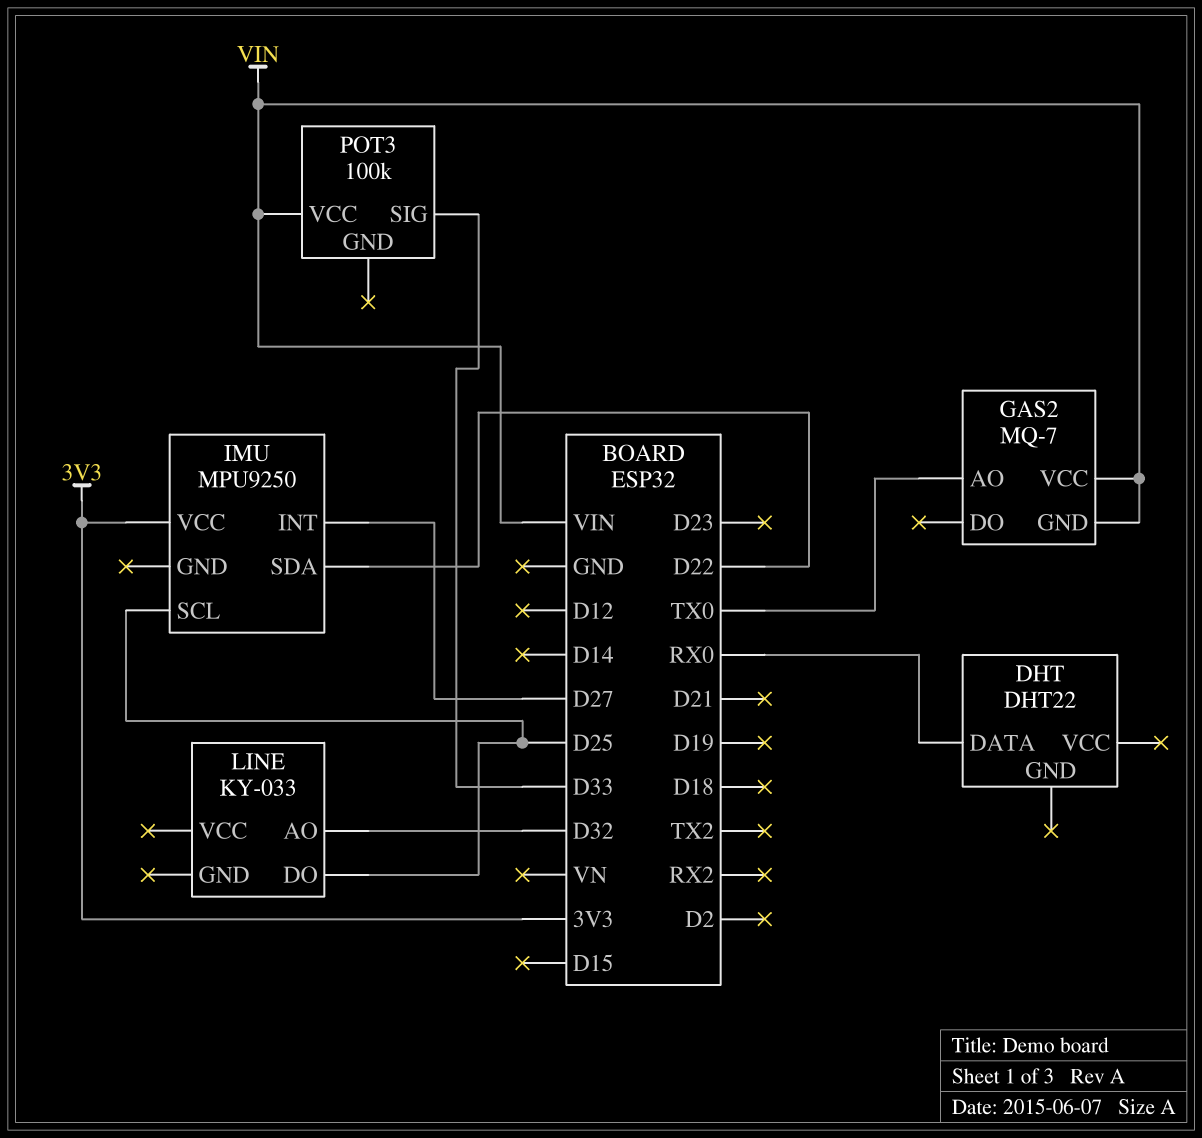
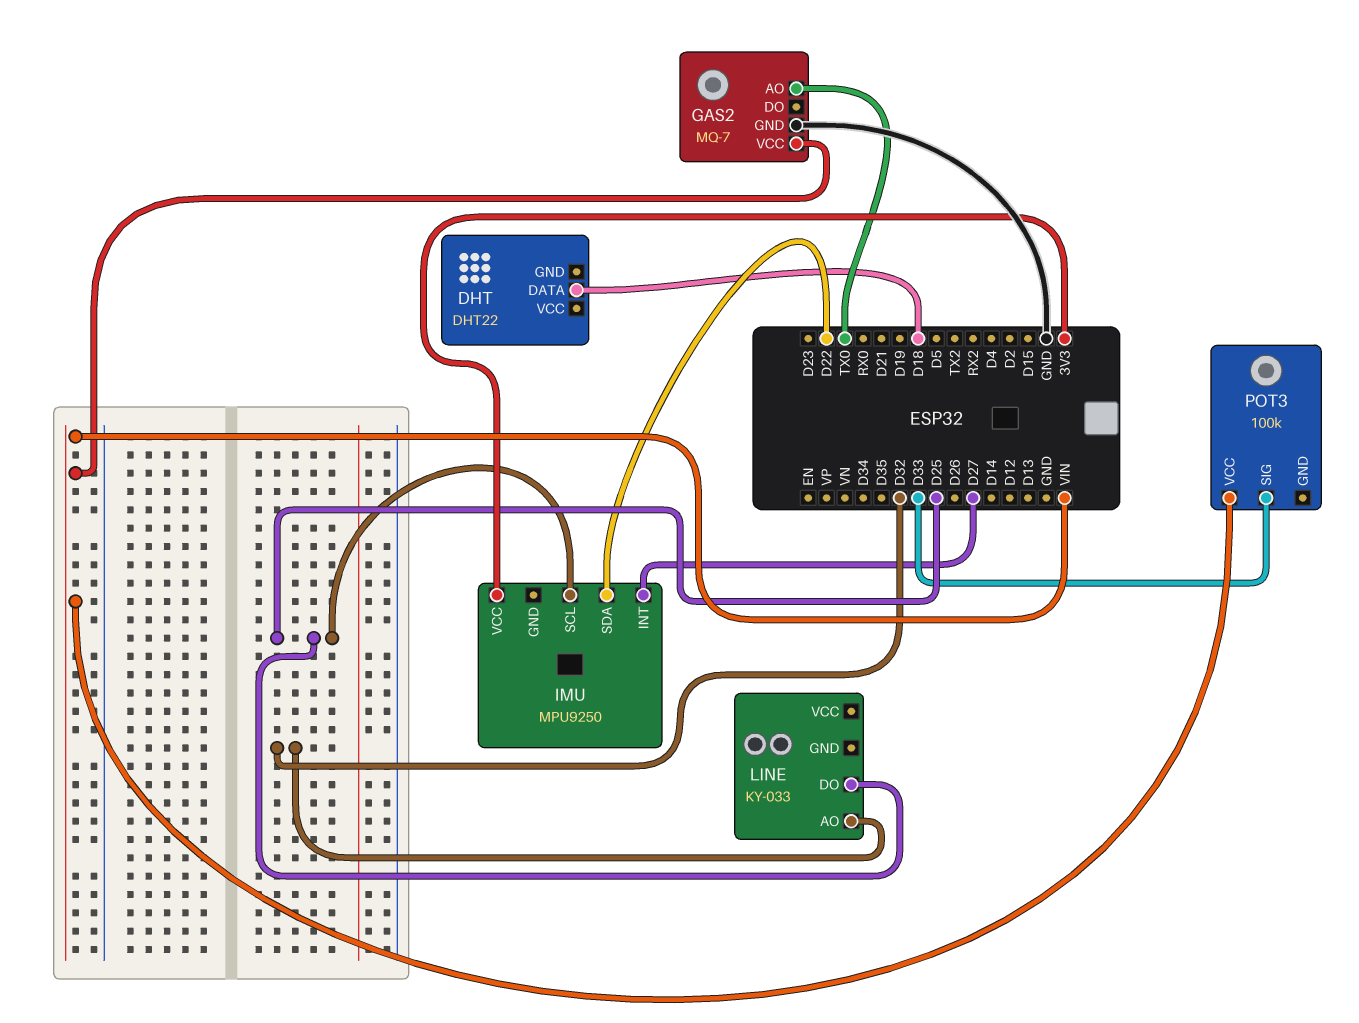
DHT pin DATA: RX0 -> D18
GAS2 pin GND: VIN -> GND

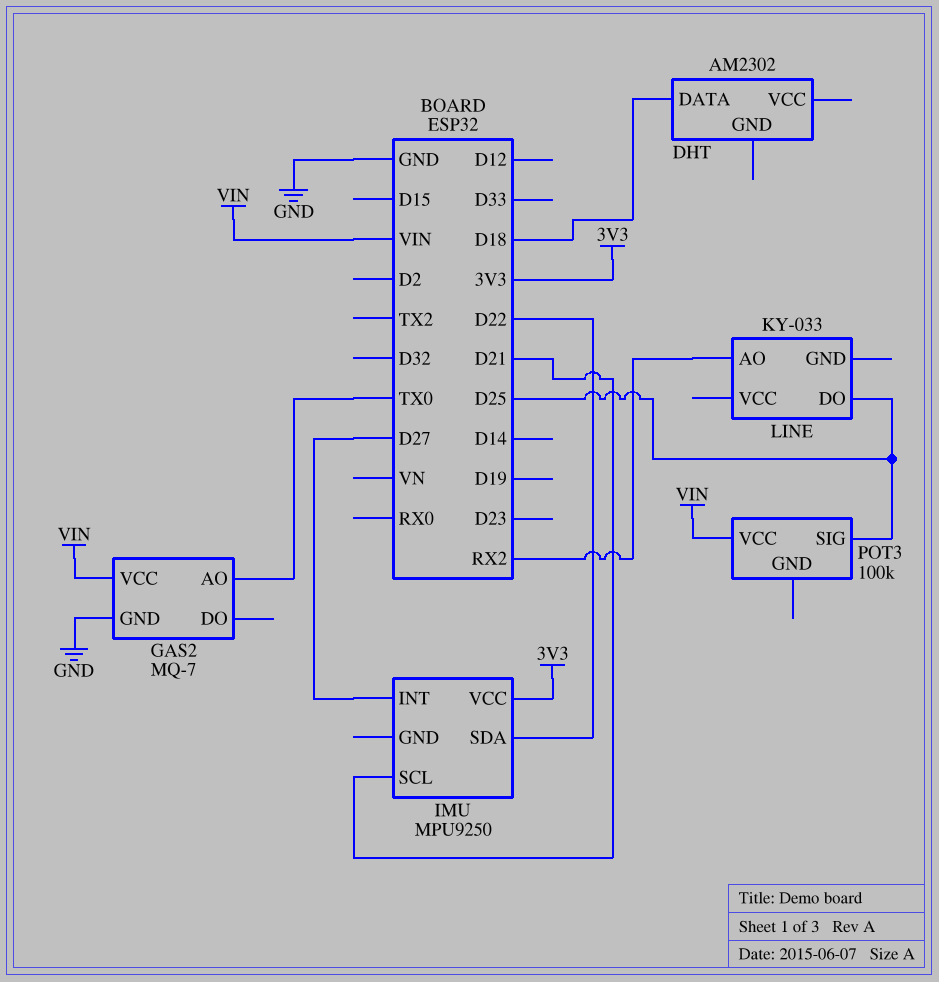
DHT: DHT22 -> AM2302
IMU pin SCL: D25 -> D21
LINE pin AO: D32 -> RX2
POT3 pin SIG: D33 -> D25

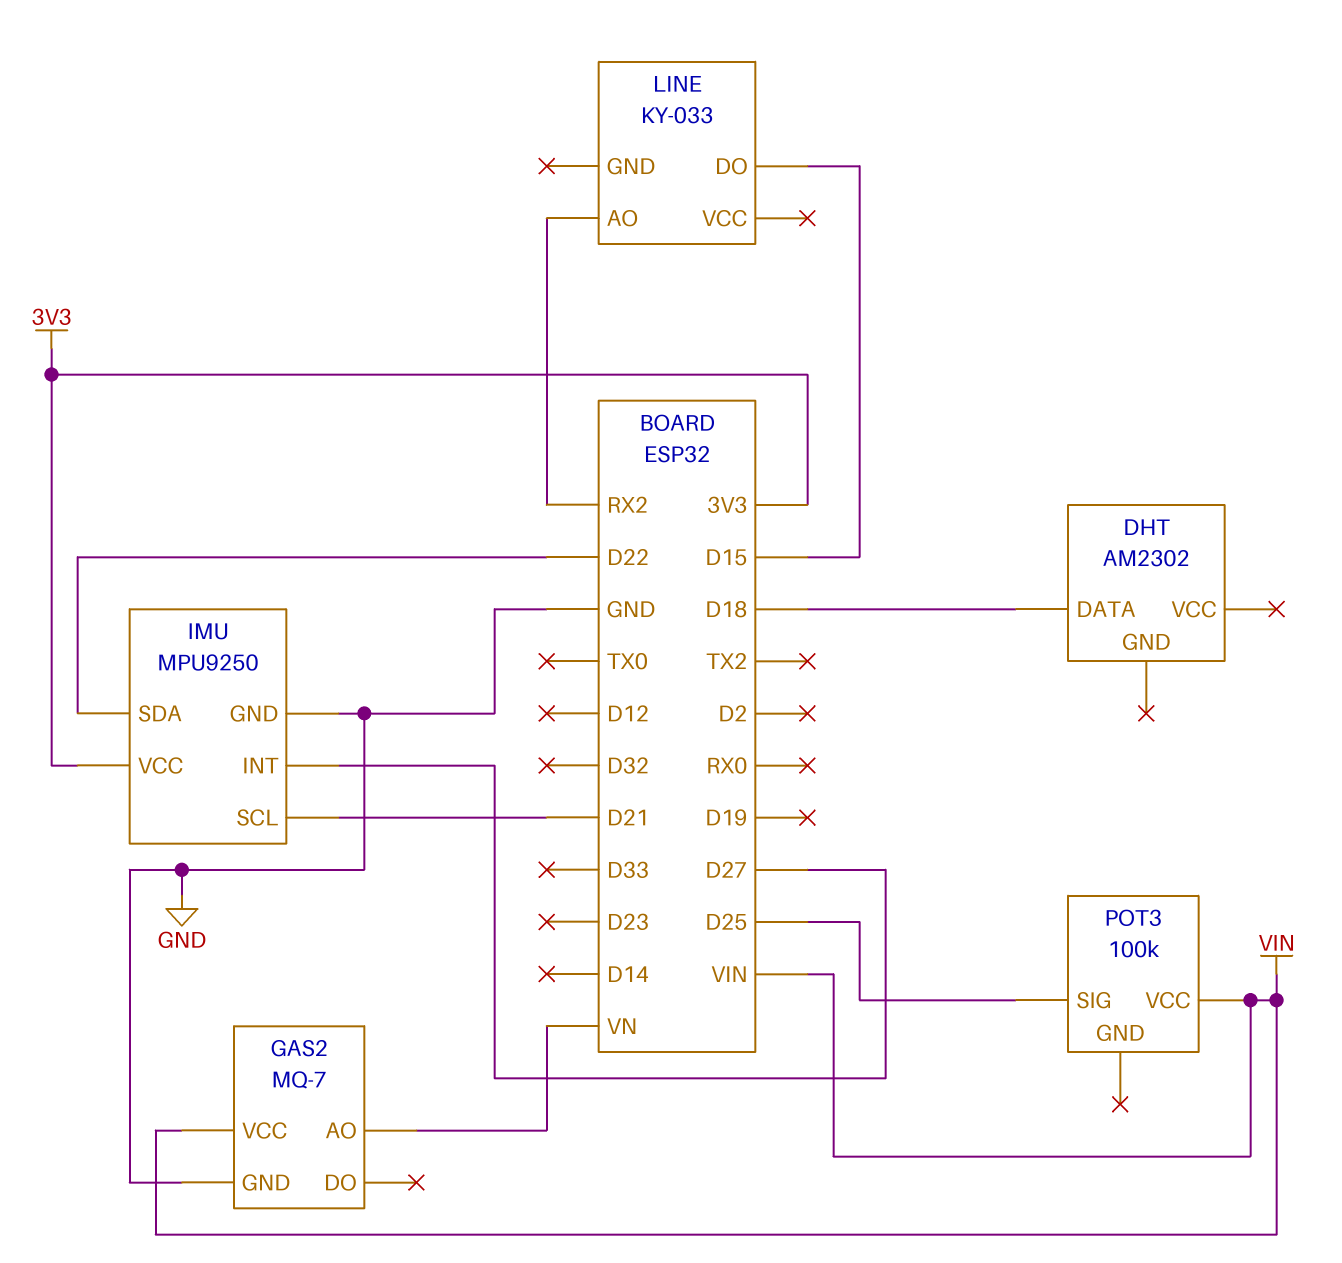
GAS2 pin AO: TX0 -> VN
IMU pin GND: none -> GND
LINE pin DO: D25 -> D15

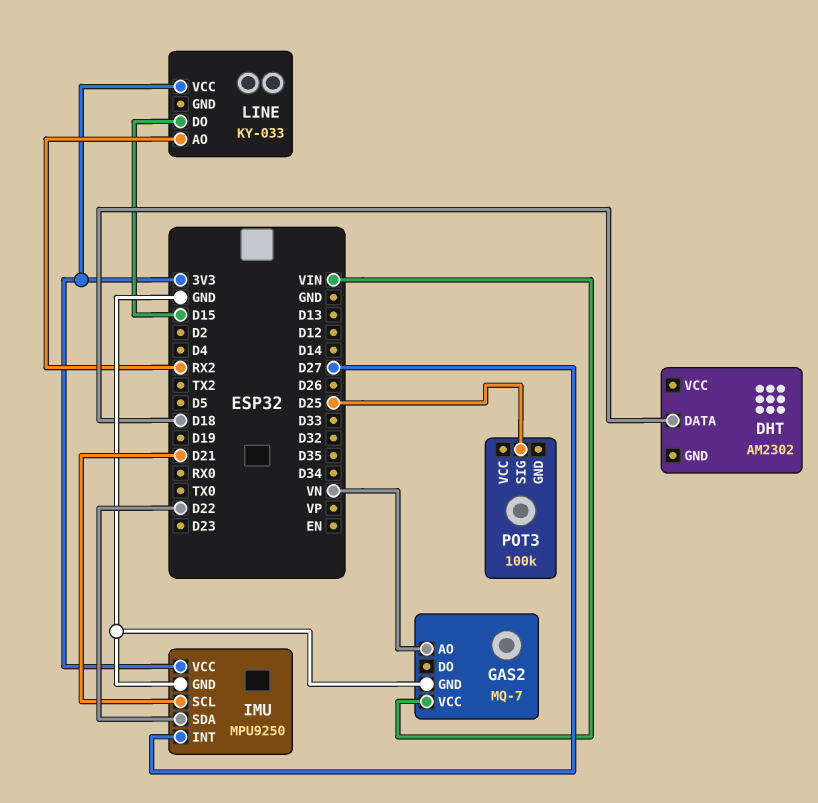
LINE pin VCC: none -> 3V3
POT3 pin VCC: VIN -> none

